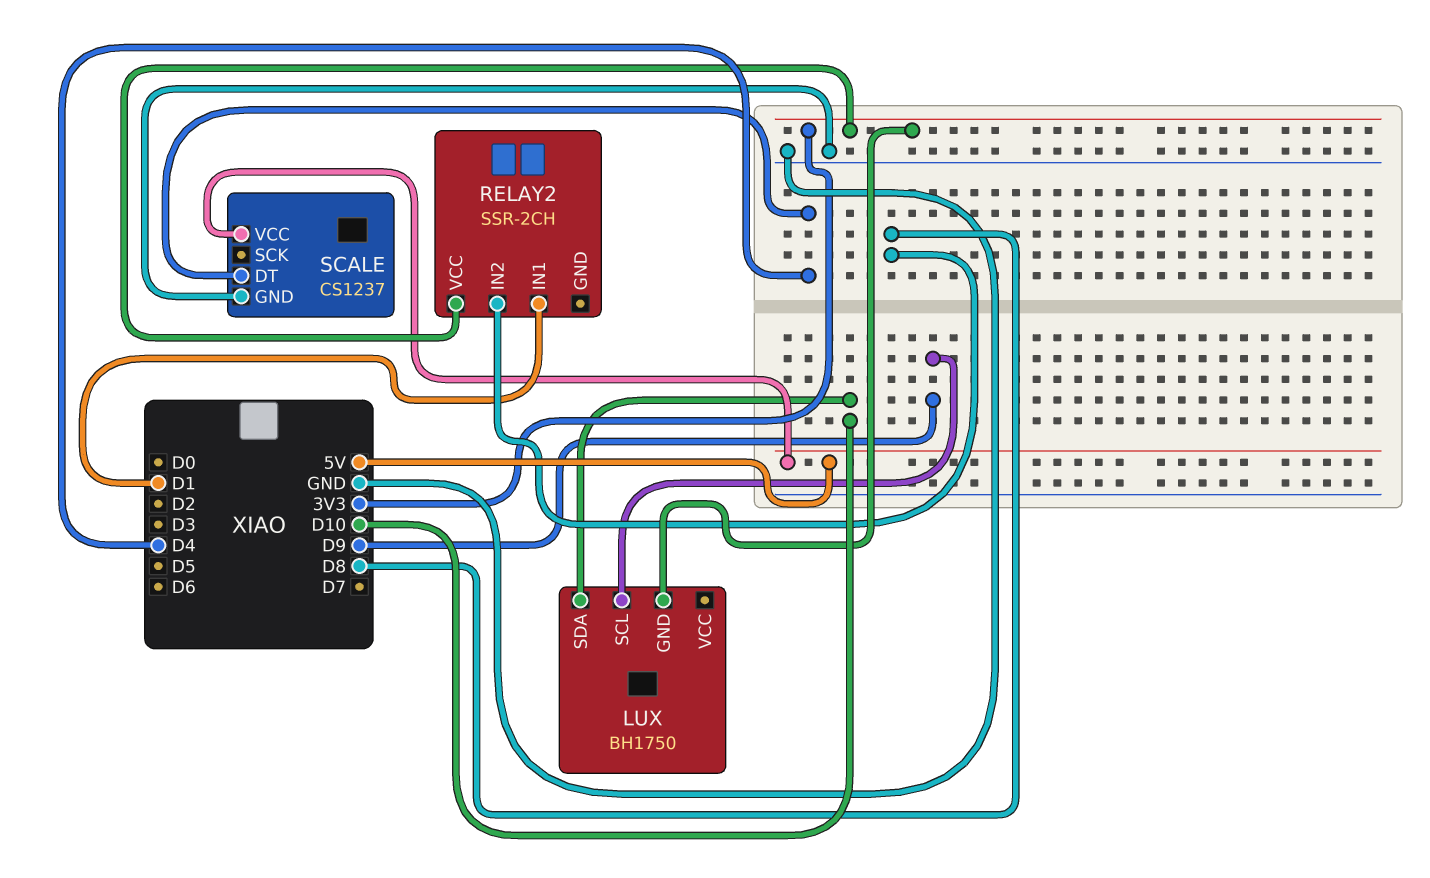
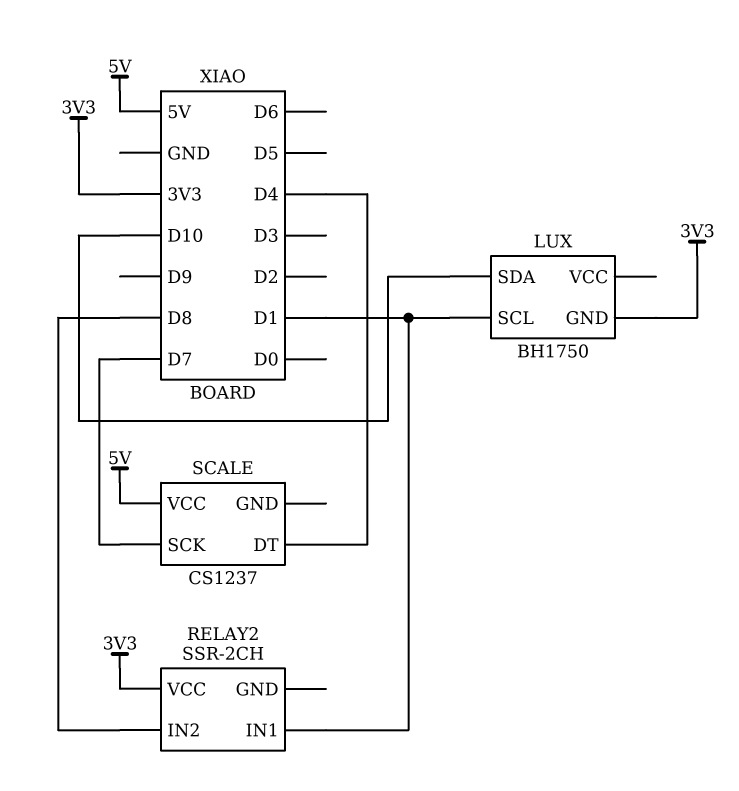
LUX pin SCL: D9 -> D1
SCALE pin GND: GND -> none
SCALE pin SCK: none -> D7

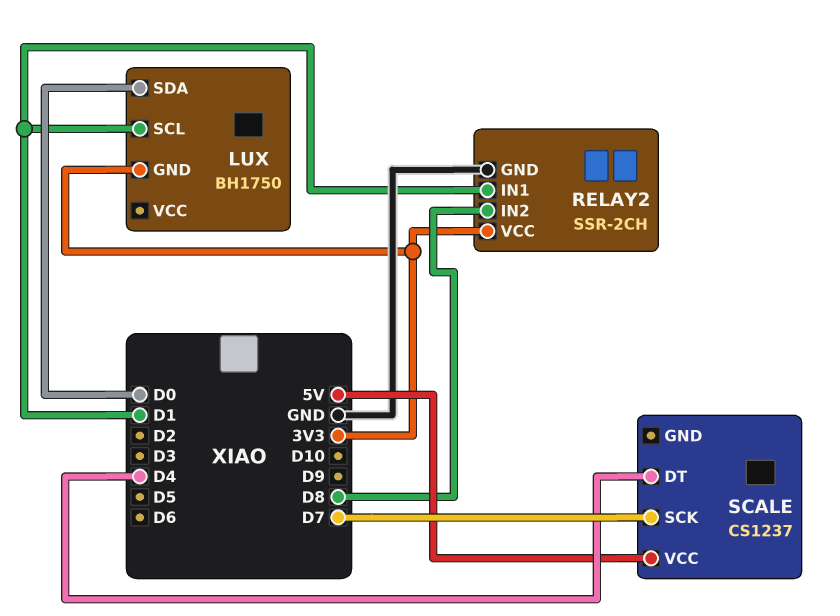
LUX pin SDA: D10 -> D0
RELAY2 pin GND: none -> GND

